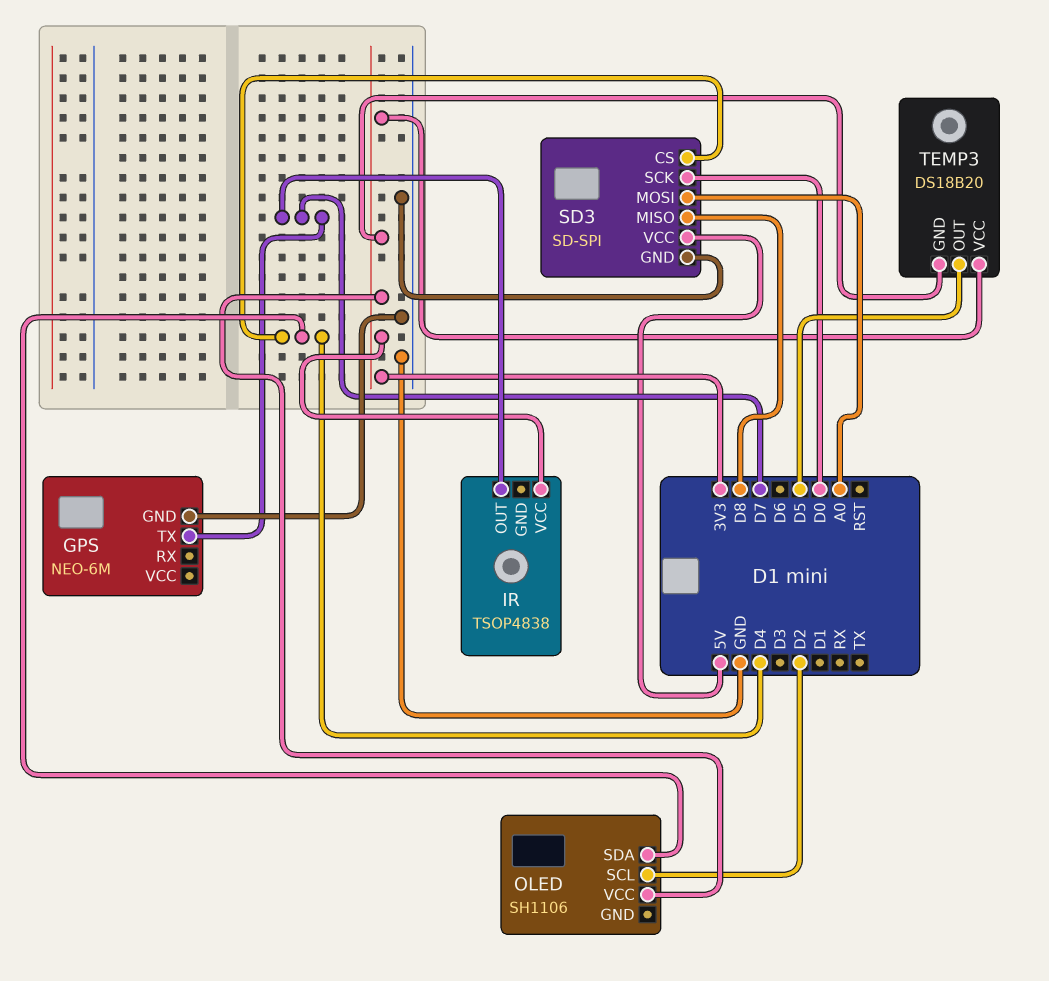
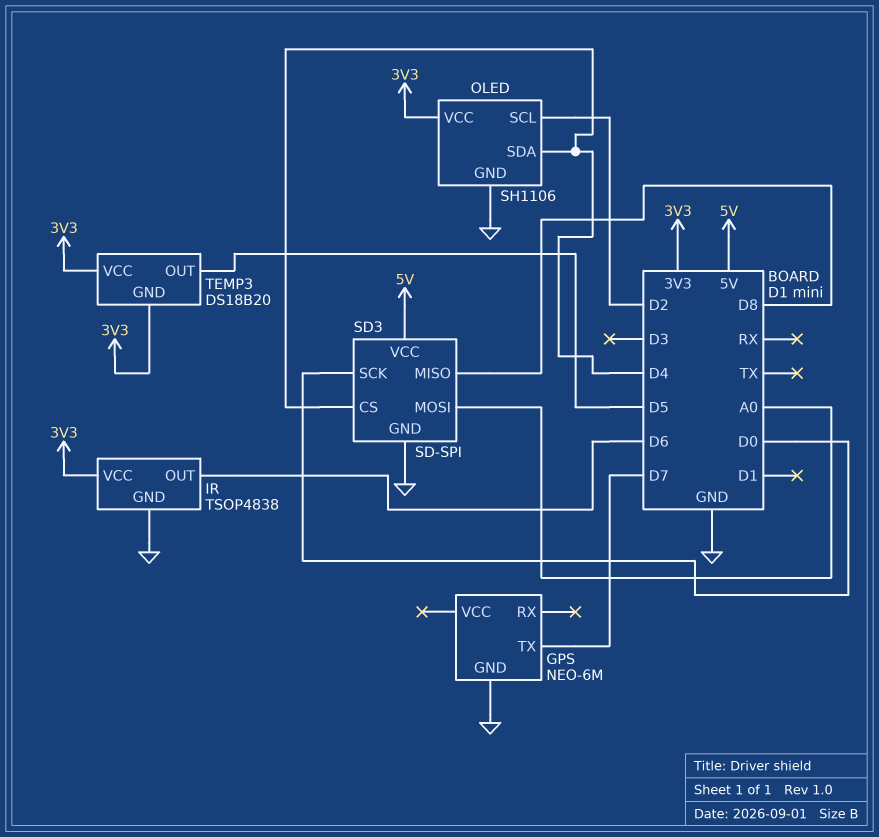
IR pin GND: none -> GND
IR pin OUT: D7 -> D6
OLED pin GND: none -> GND

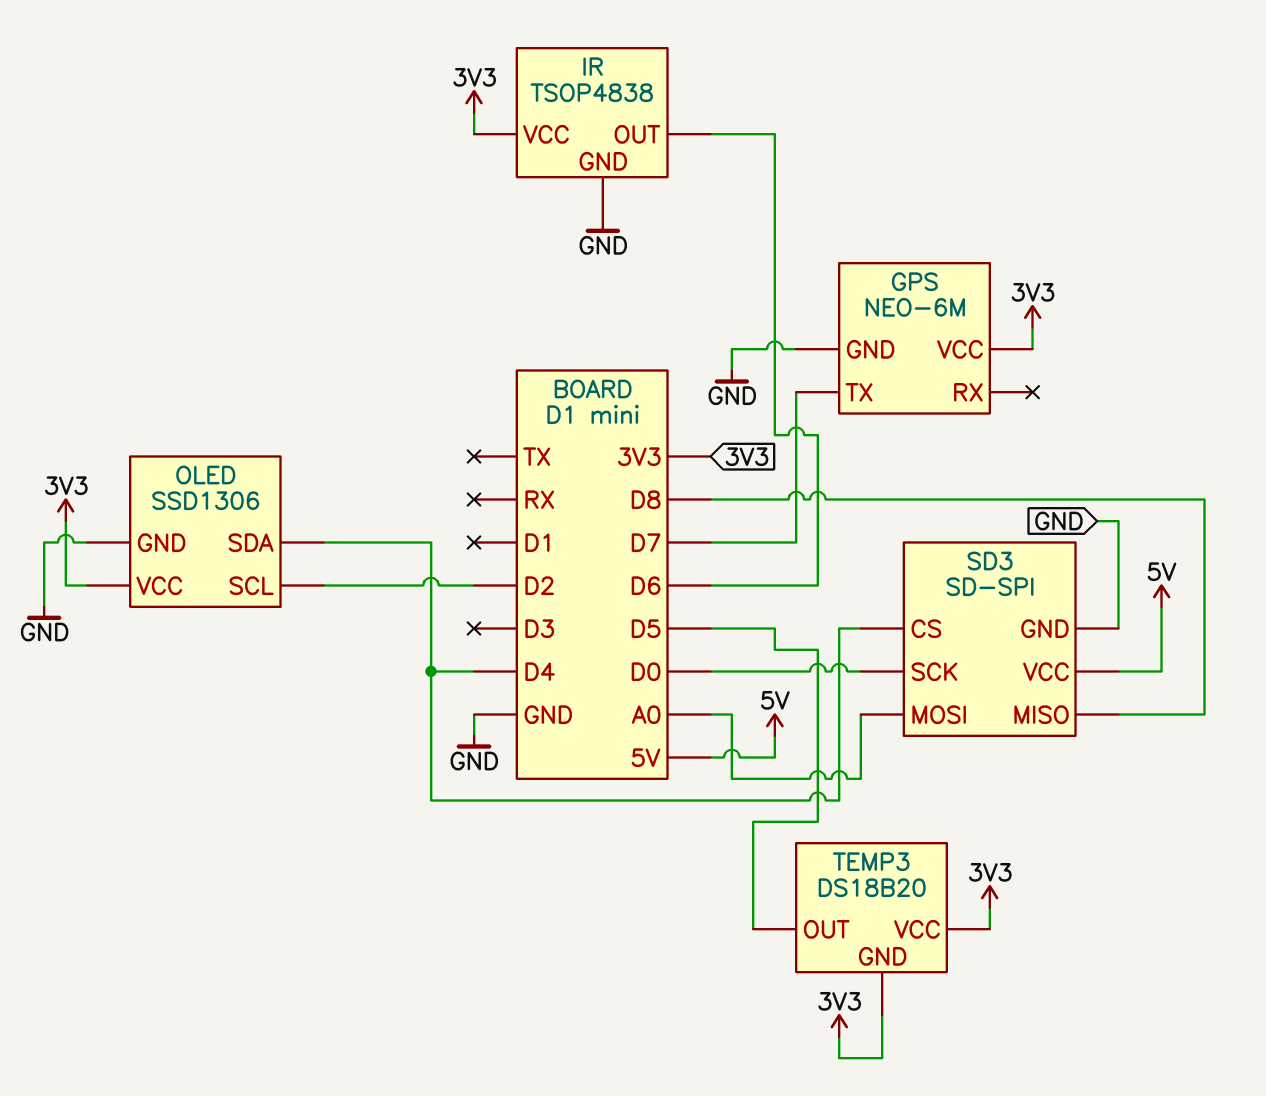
GPS pin VCC: none -> 3V3
OLED: SH1106 -> SSD1306

